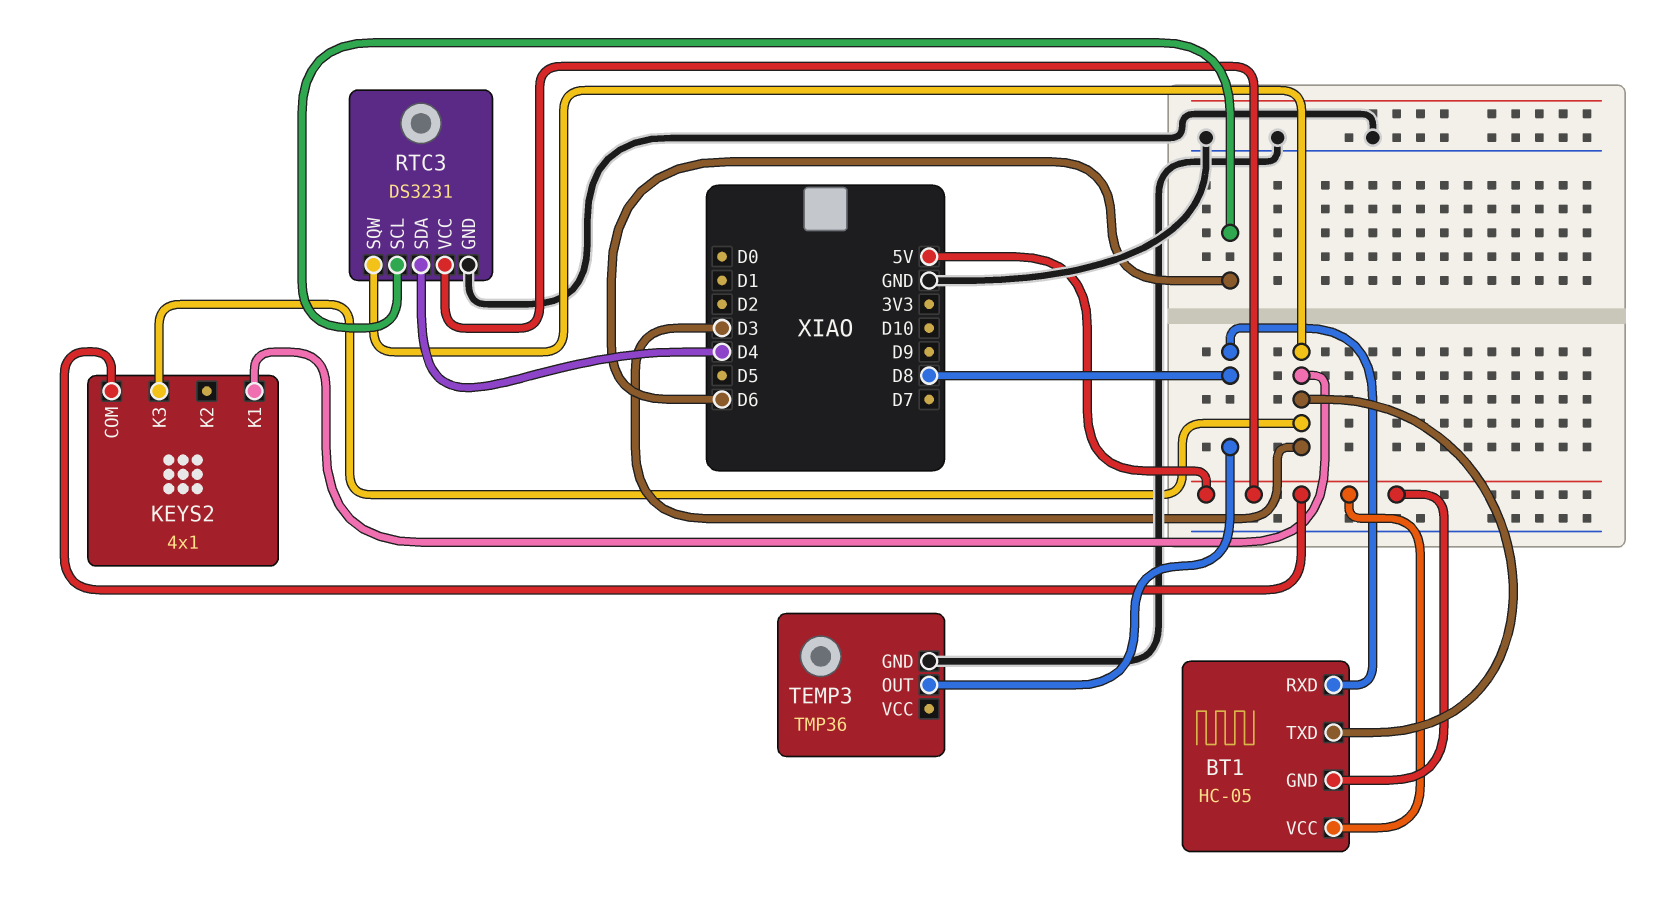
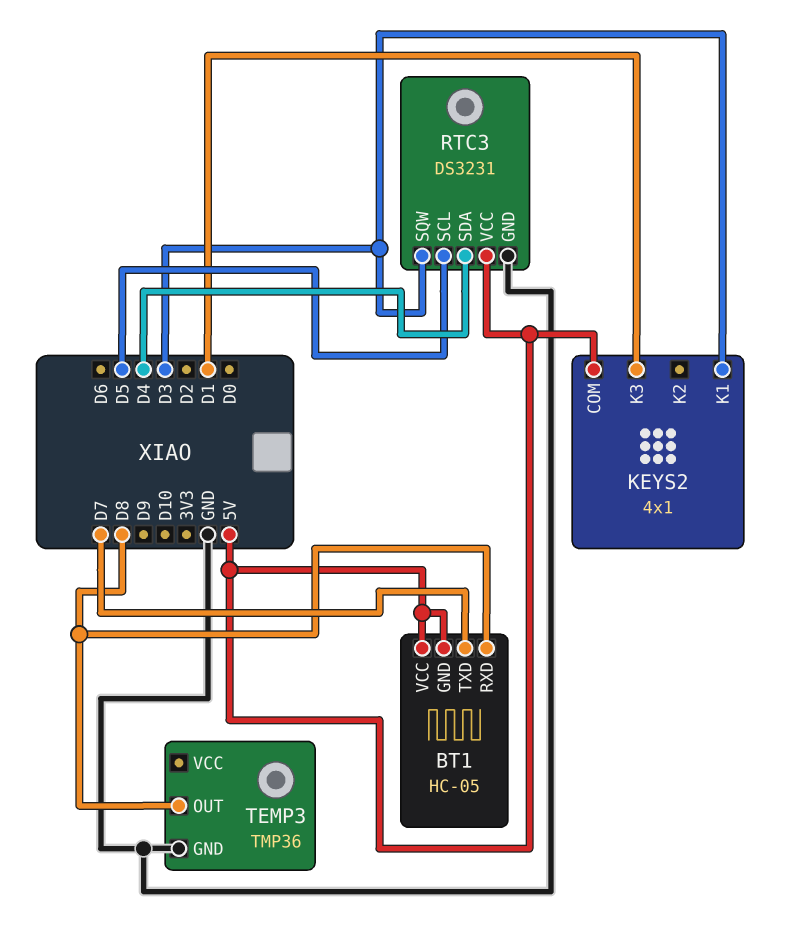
BT1 pin TXD: D3 -> D7
KEYS2 pin K3: D3 -> D1
RTC3 pin SCL: D6 -> D5

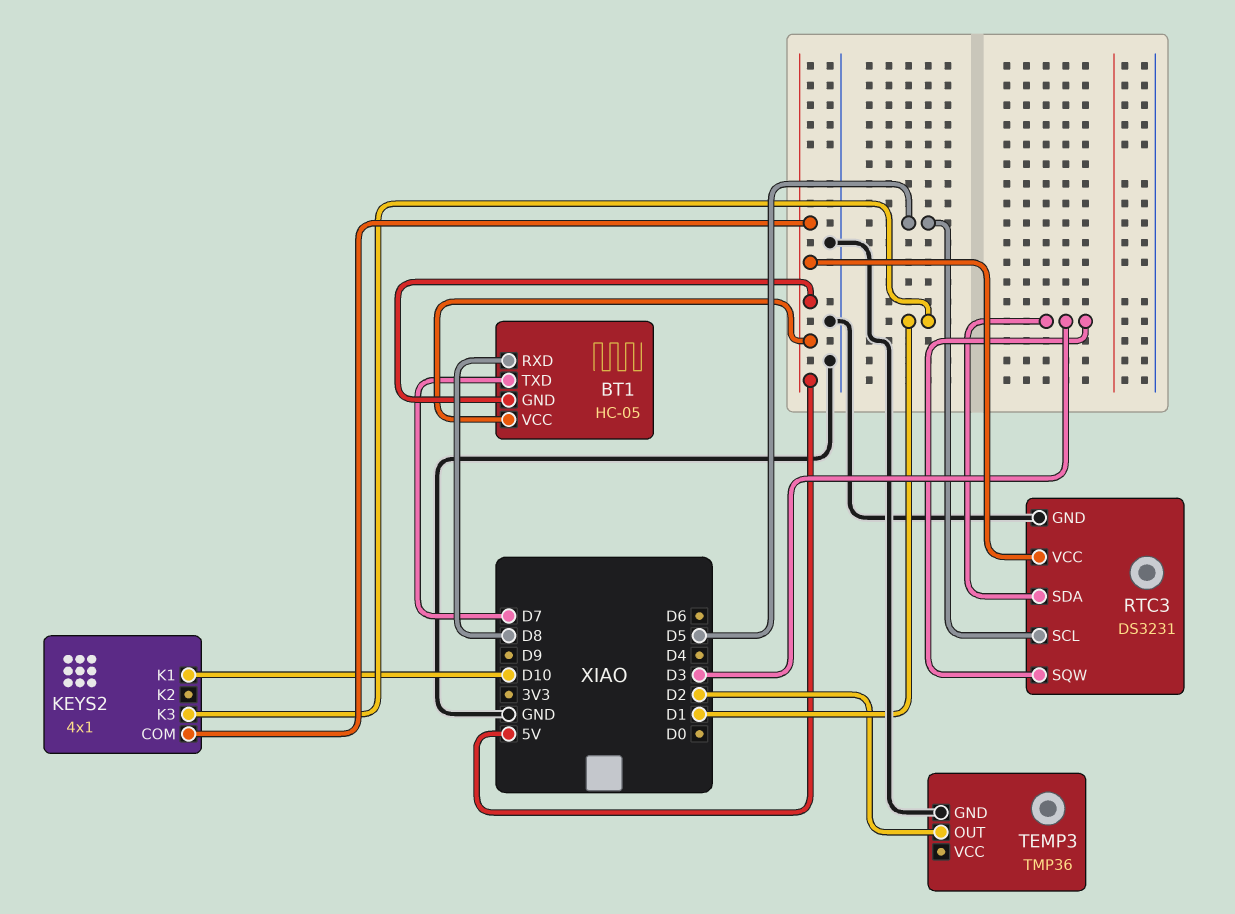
KEYS2 pin K1: D3 -> D10
RTC3 pin SDA: D4 -> D3
TEMP3 pin OUT: D8 -> D2

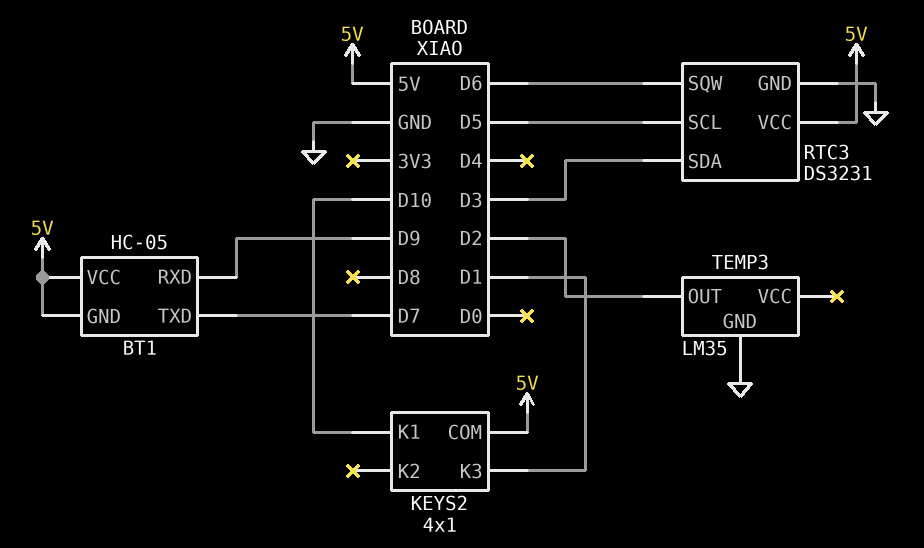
BT1 pin RXD: D8 -> D9
RTC3 pin SQW: D3 -> D6
TEMP3: TMP36 -> LM35

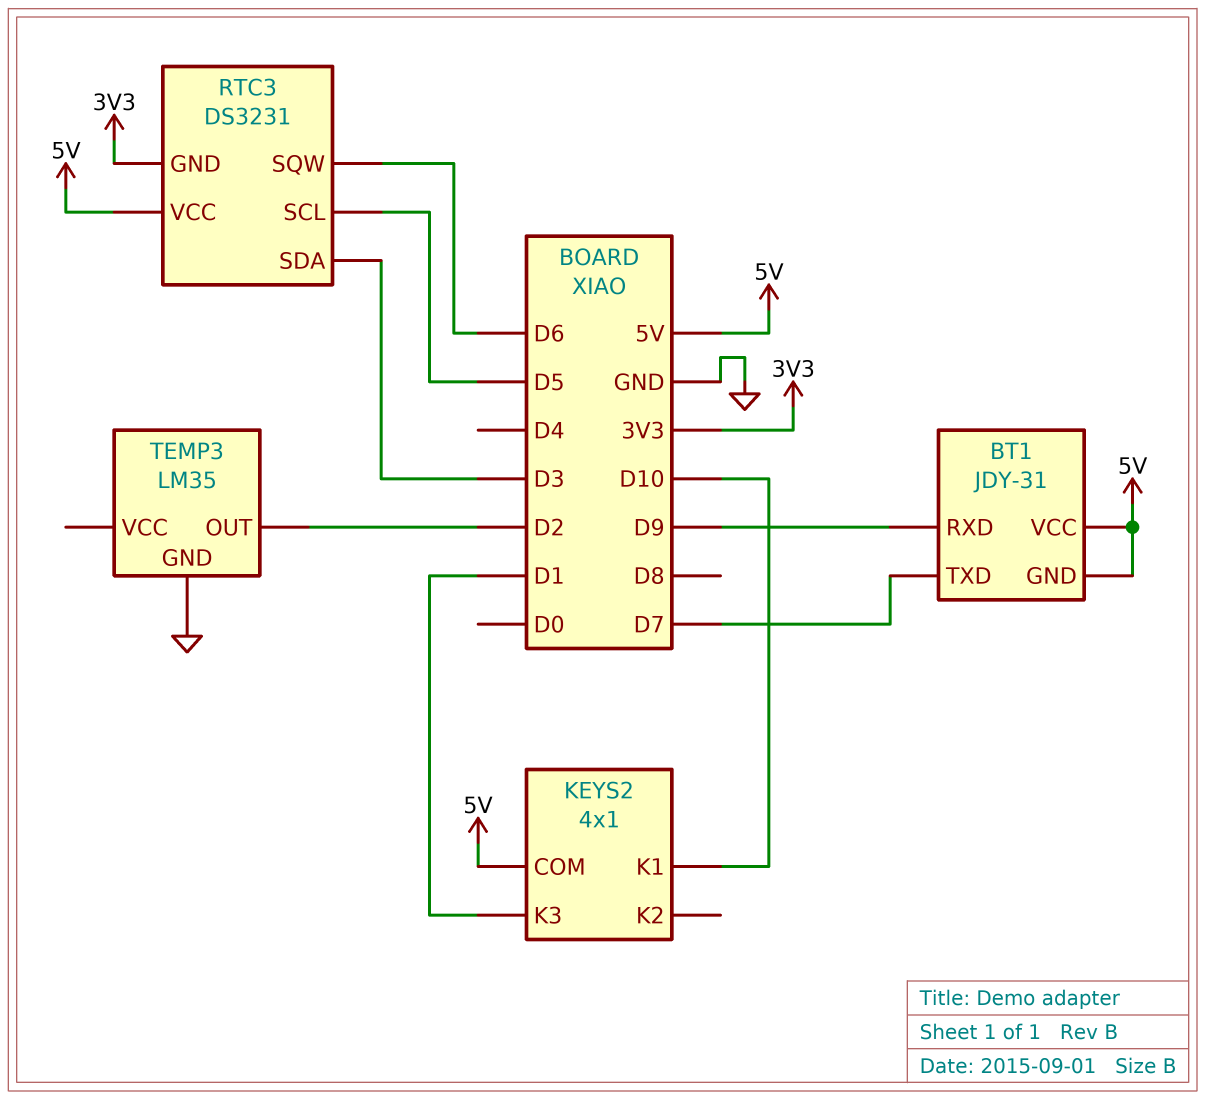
BT1: HC-05 -> JDY-31
RTC3 pin GND: GND -> 3V3

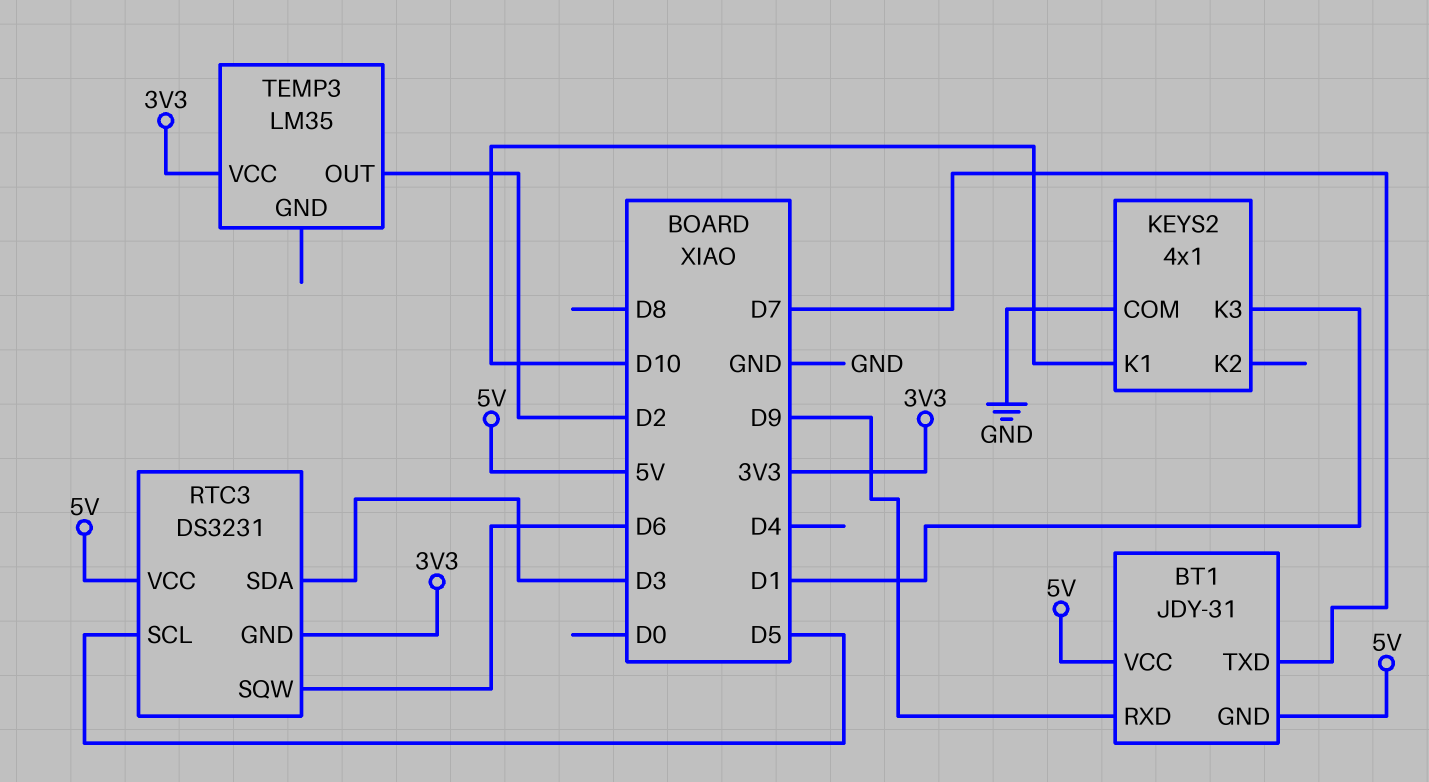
KEYS2 pin COM: 5V -> GND
TEMP3 pin GND: GND -> none
TEMP3 pin VCC: none -> 3V3

